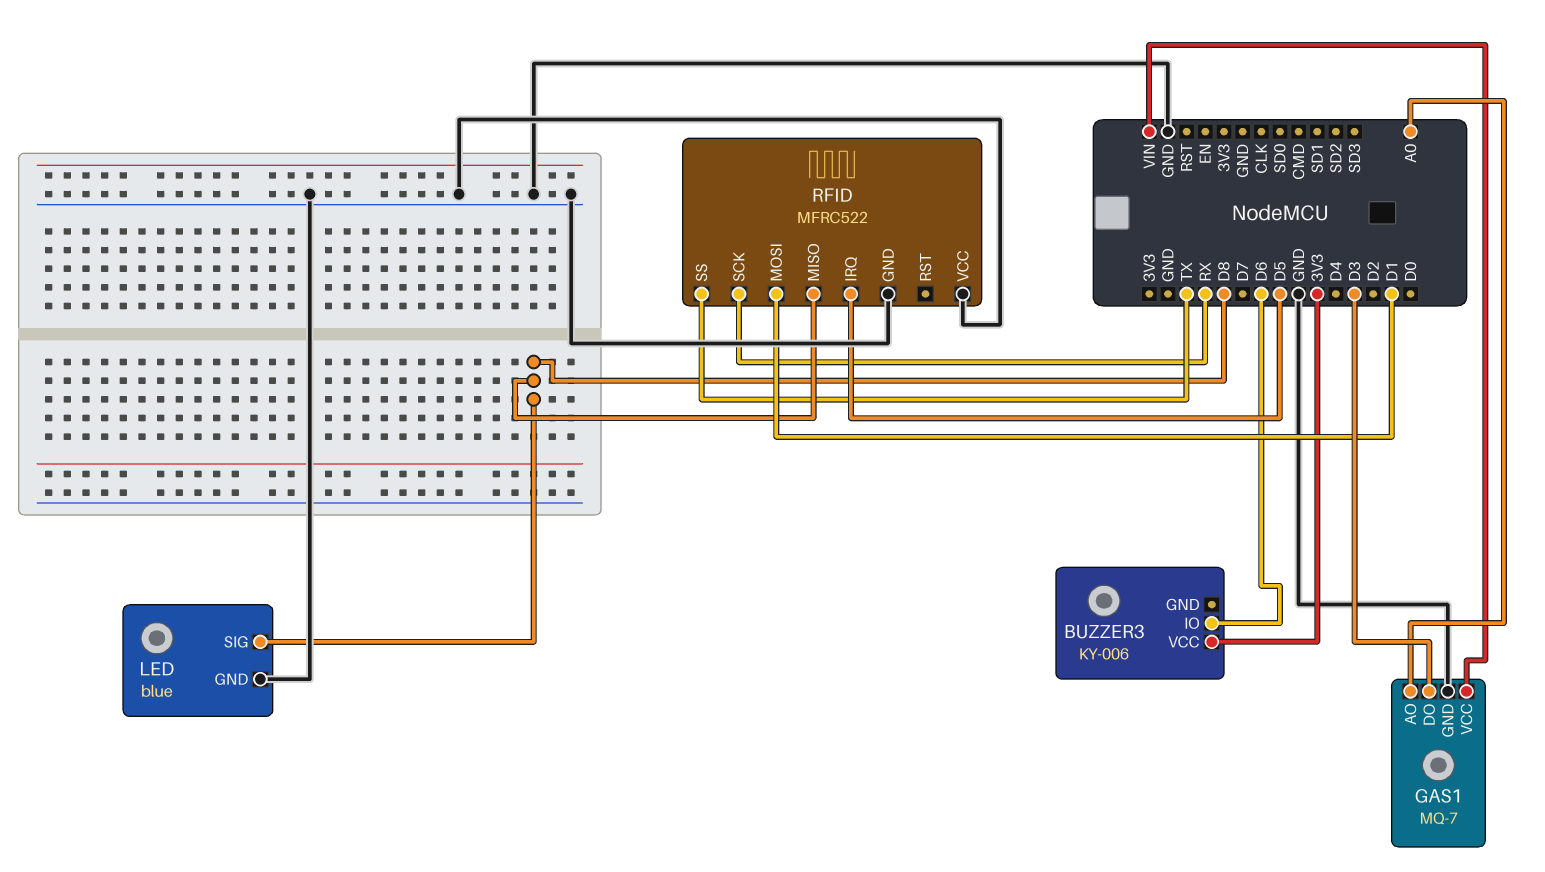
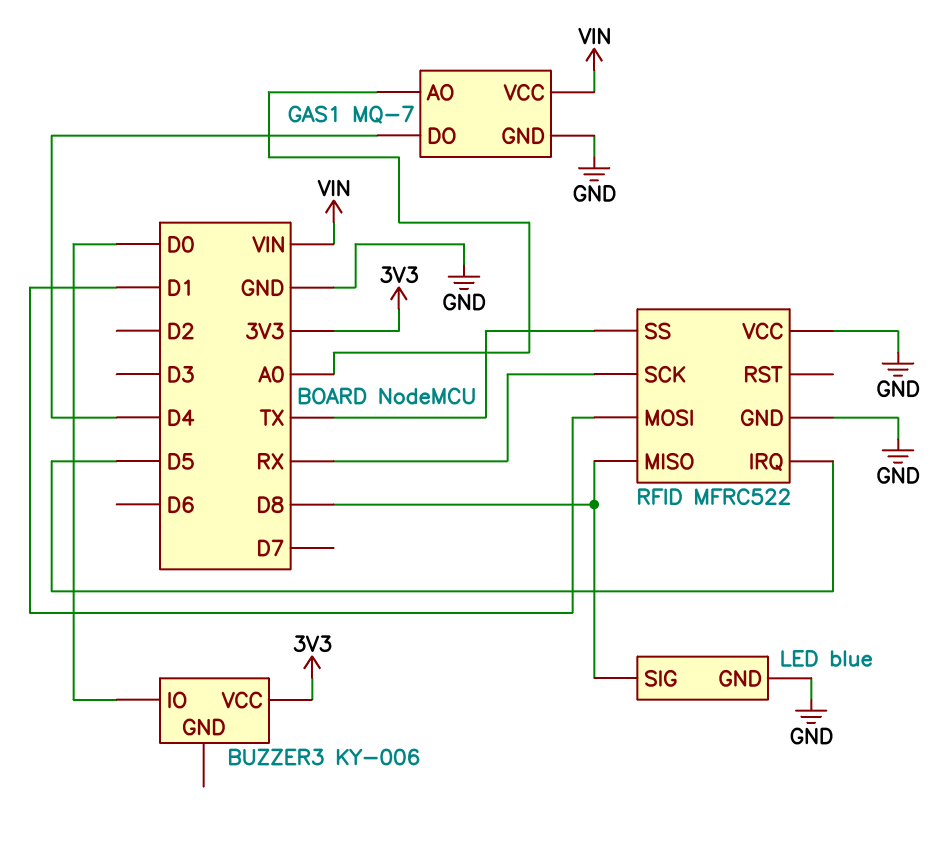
BUZZER3 pin IO: D6 -> D0
GAS1 pin DO: D3 -> D4

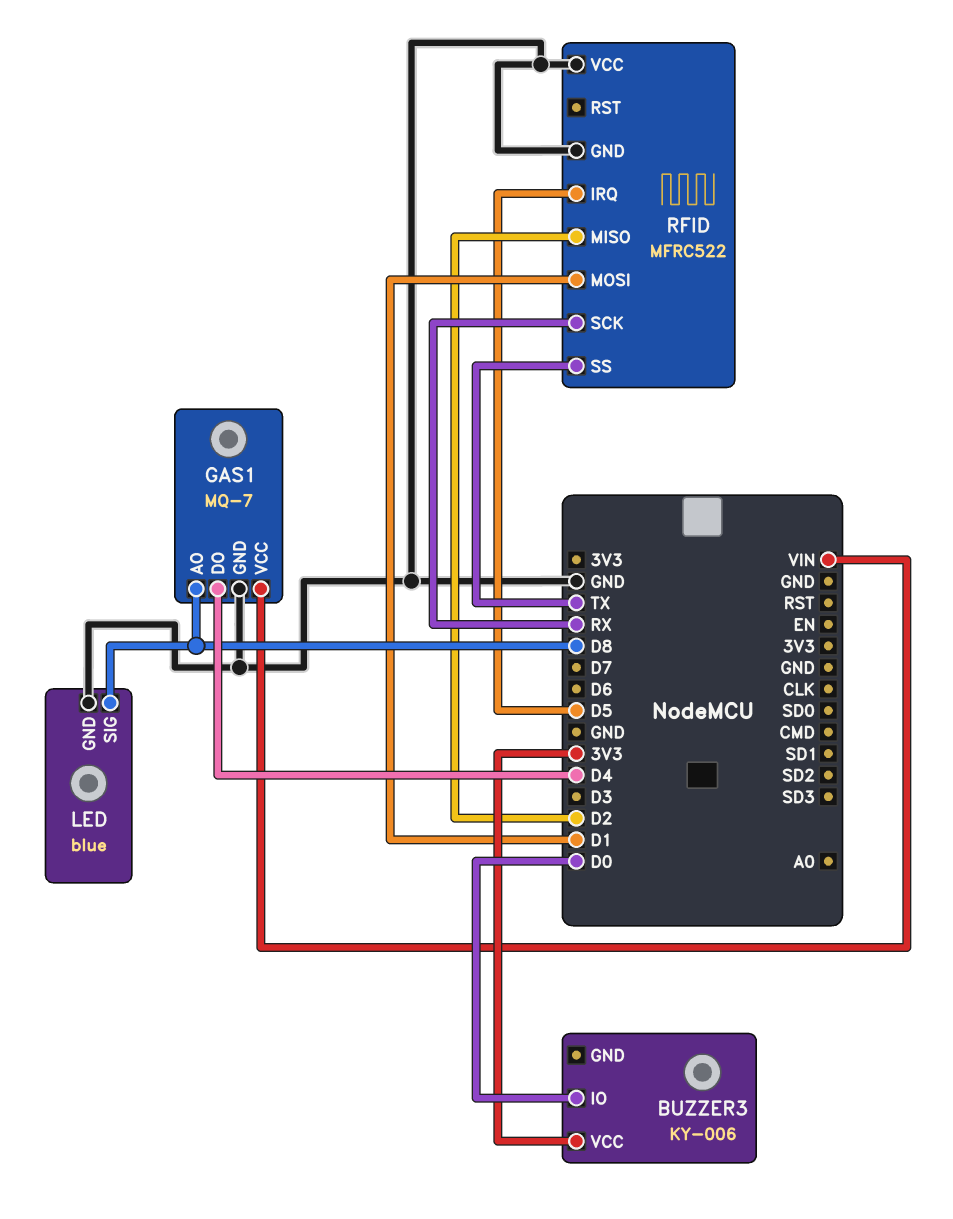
GAS1 pin AO: A0 -> D8
RFID pin MISO: D8 -> D2

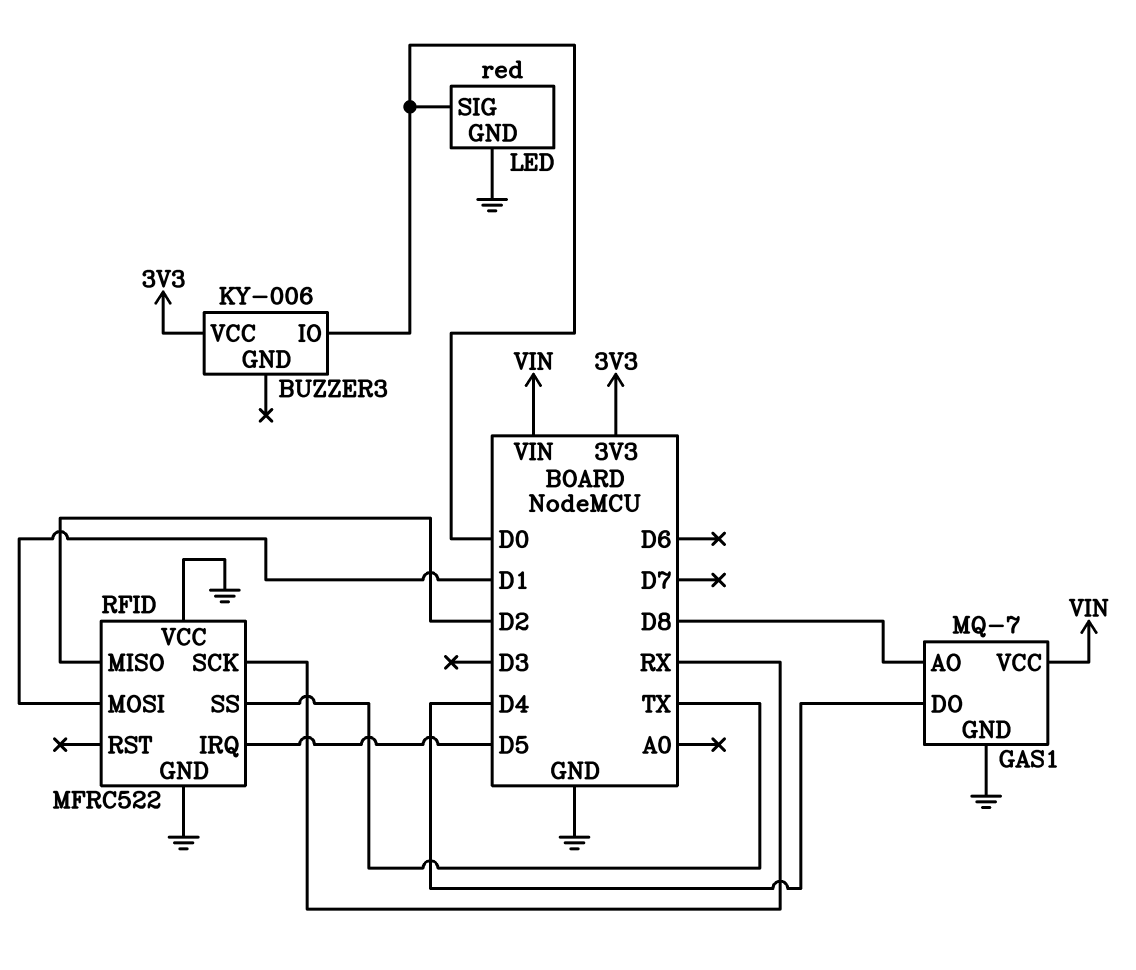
LED: blue -> red
LED pin SIG: D8 -> D0

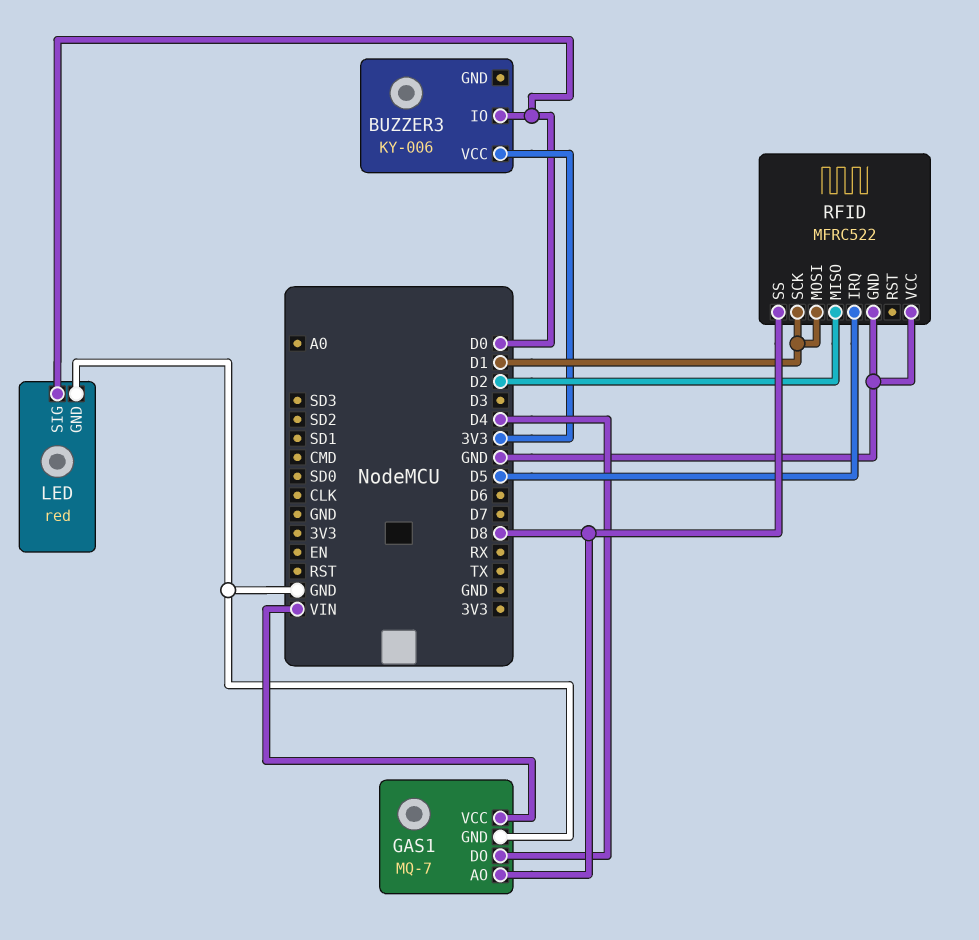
RFID pin SCK: RX -> D1
RFID pin SS: TX -> D8

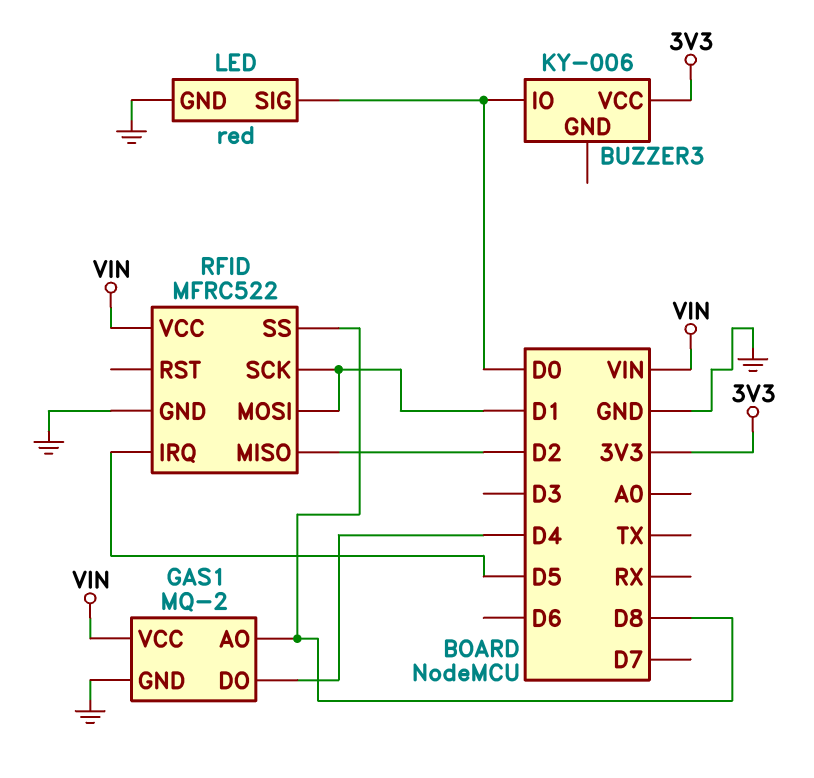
GAS1: MQ-7 -> MQ-2
RFID pin VCC: GND -> VIN

